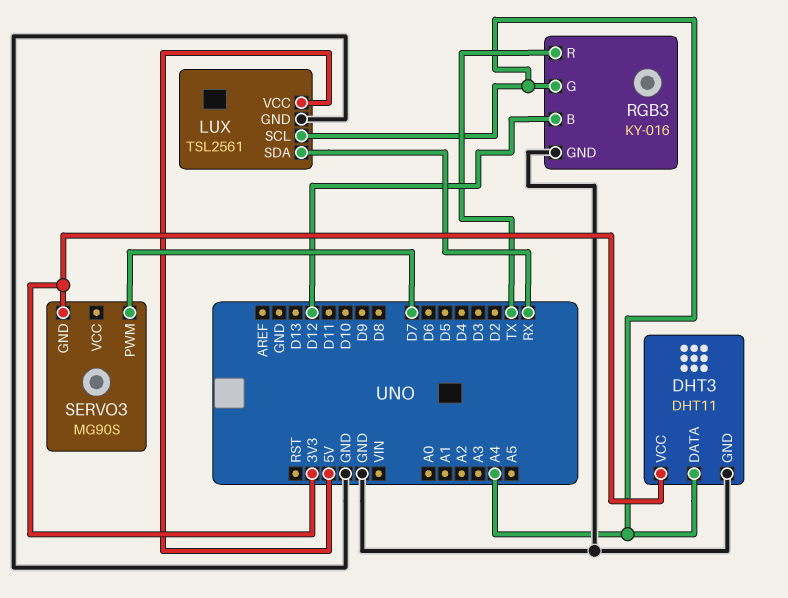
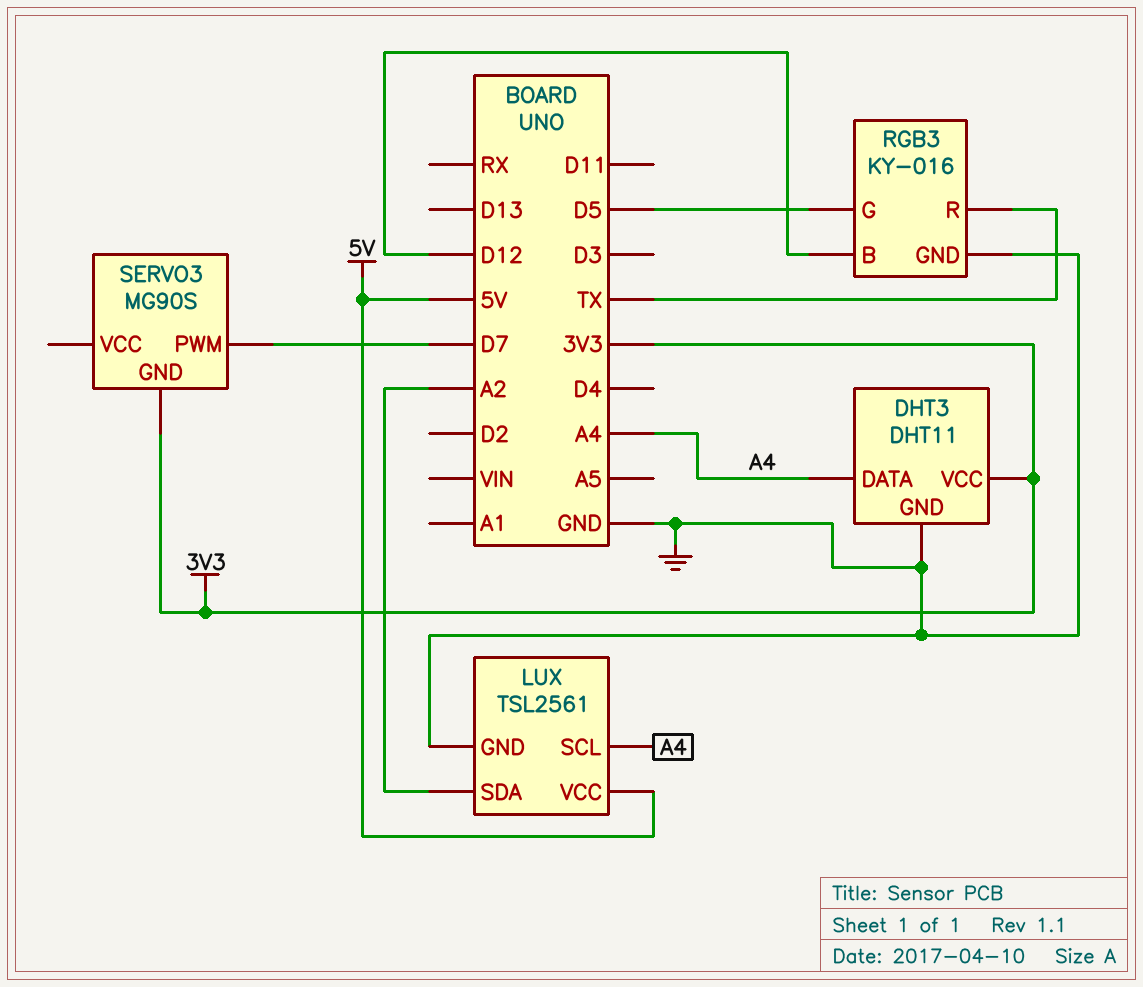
LUX pin SDA: RX -> A2
RGB3 pin G: A4 -> D5

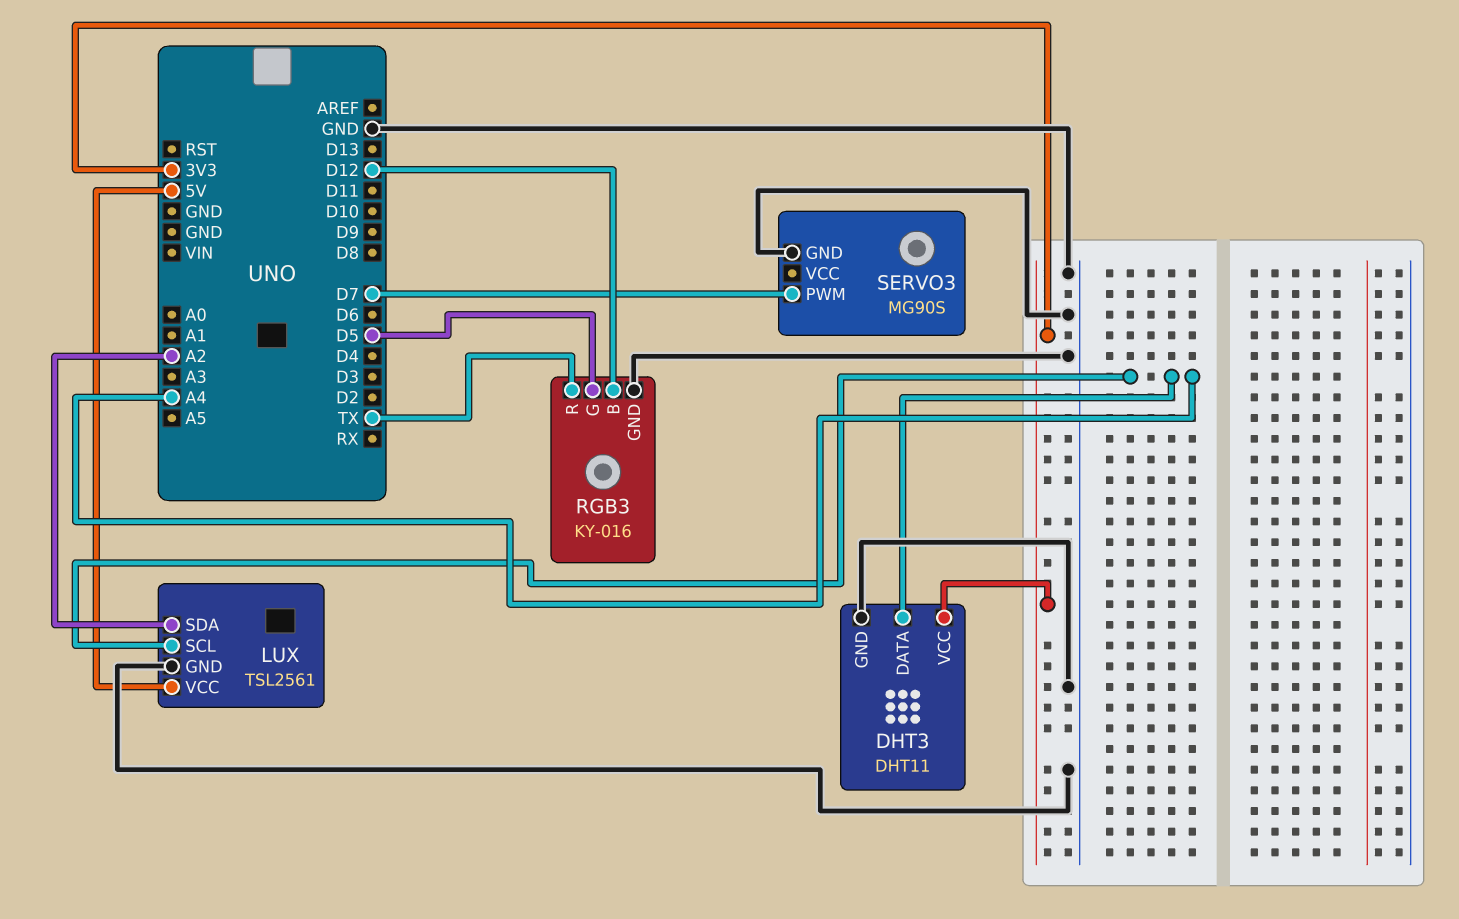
SERVO3 pin GND: 3V3 -> GND

